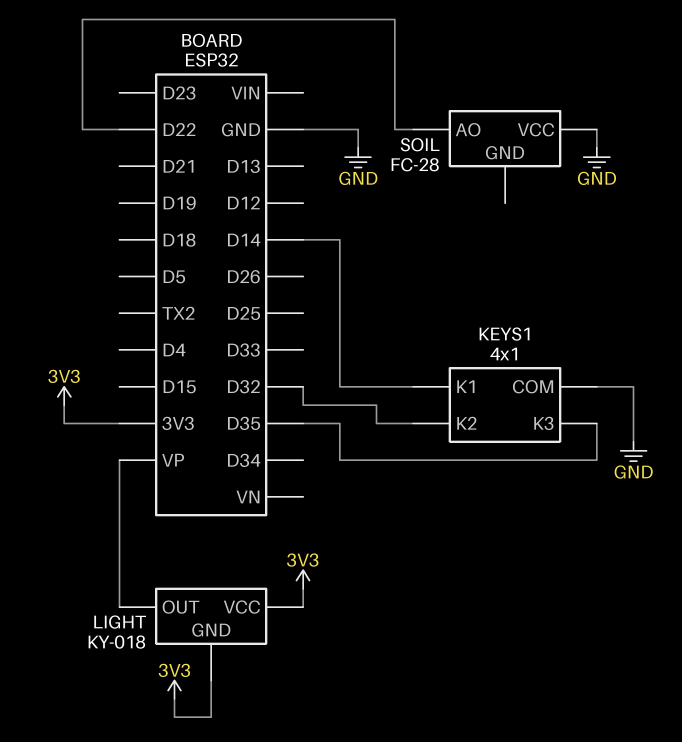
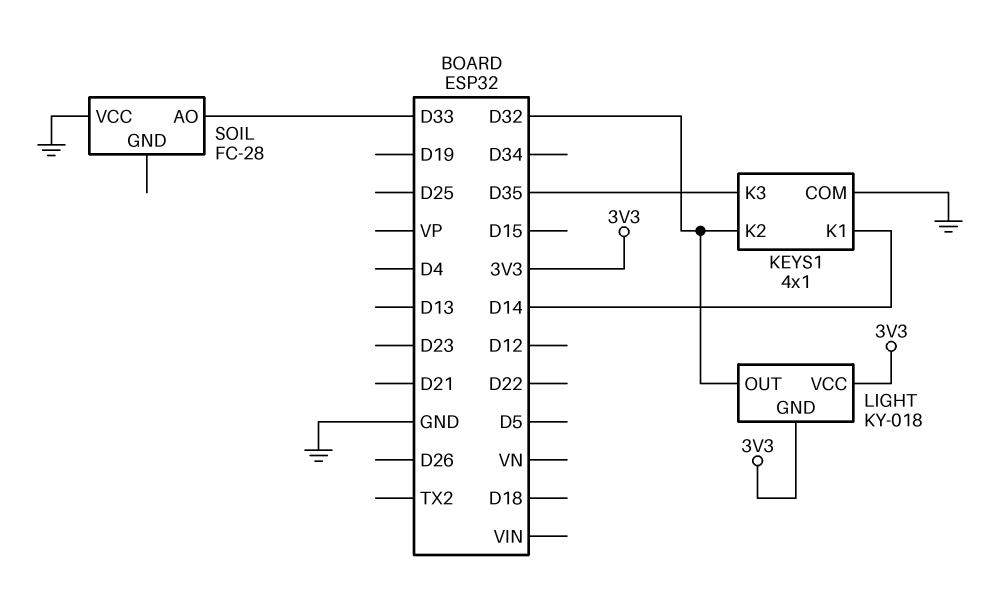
LIGHT pin OUT: VP -> D32
SOIL pin AO: D22 -> D33

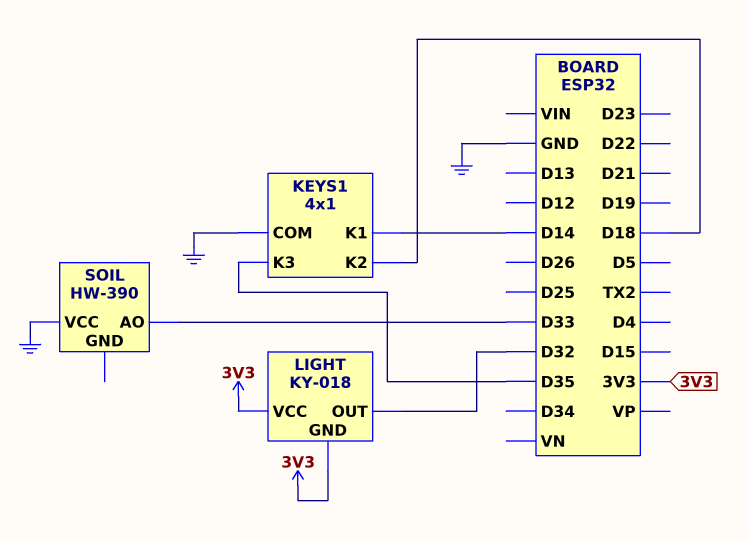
KEYS1 pin K2: D32 -> D18
SOIL: FC-28 -> HW-390

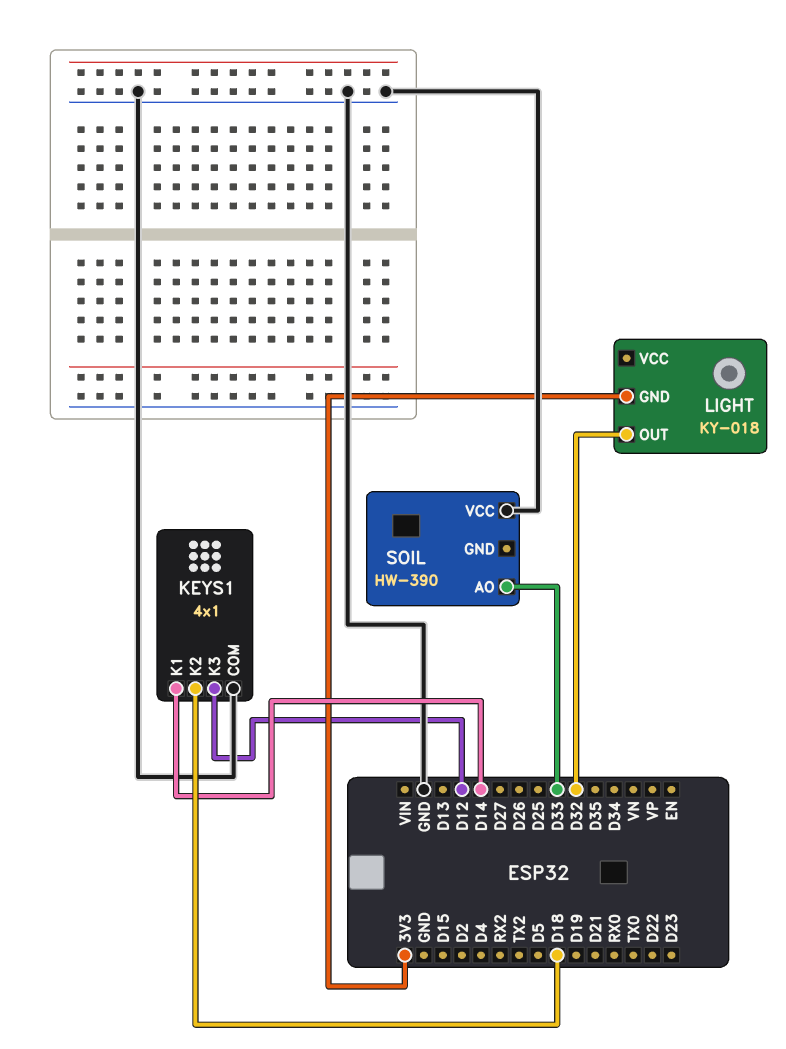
KEYS1 pin K3: D35 -> D12
LIGHT pin VCC: 3V3 -> none

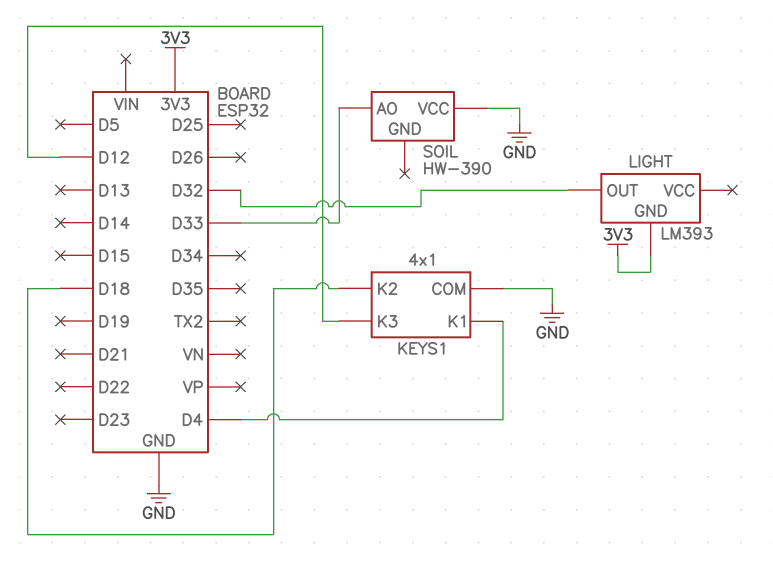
KEYS1 pin K1: D14 -> D4
LIGHT: KY-018 -> LM393

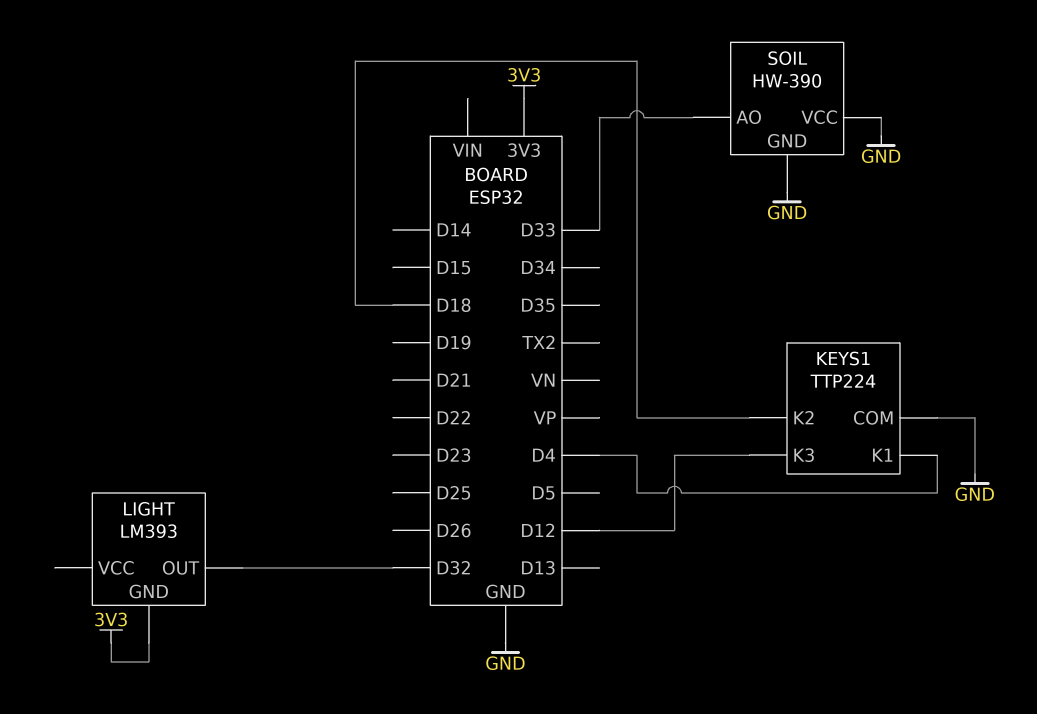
KEYS1: 4x1 -> TTP224
SOIL pin GND: none -> GND

